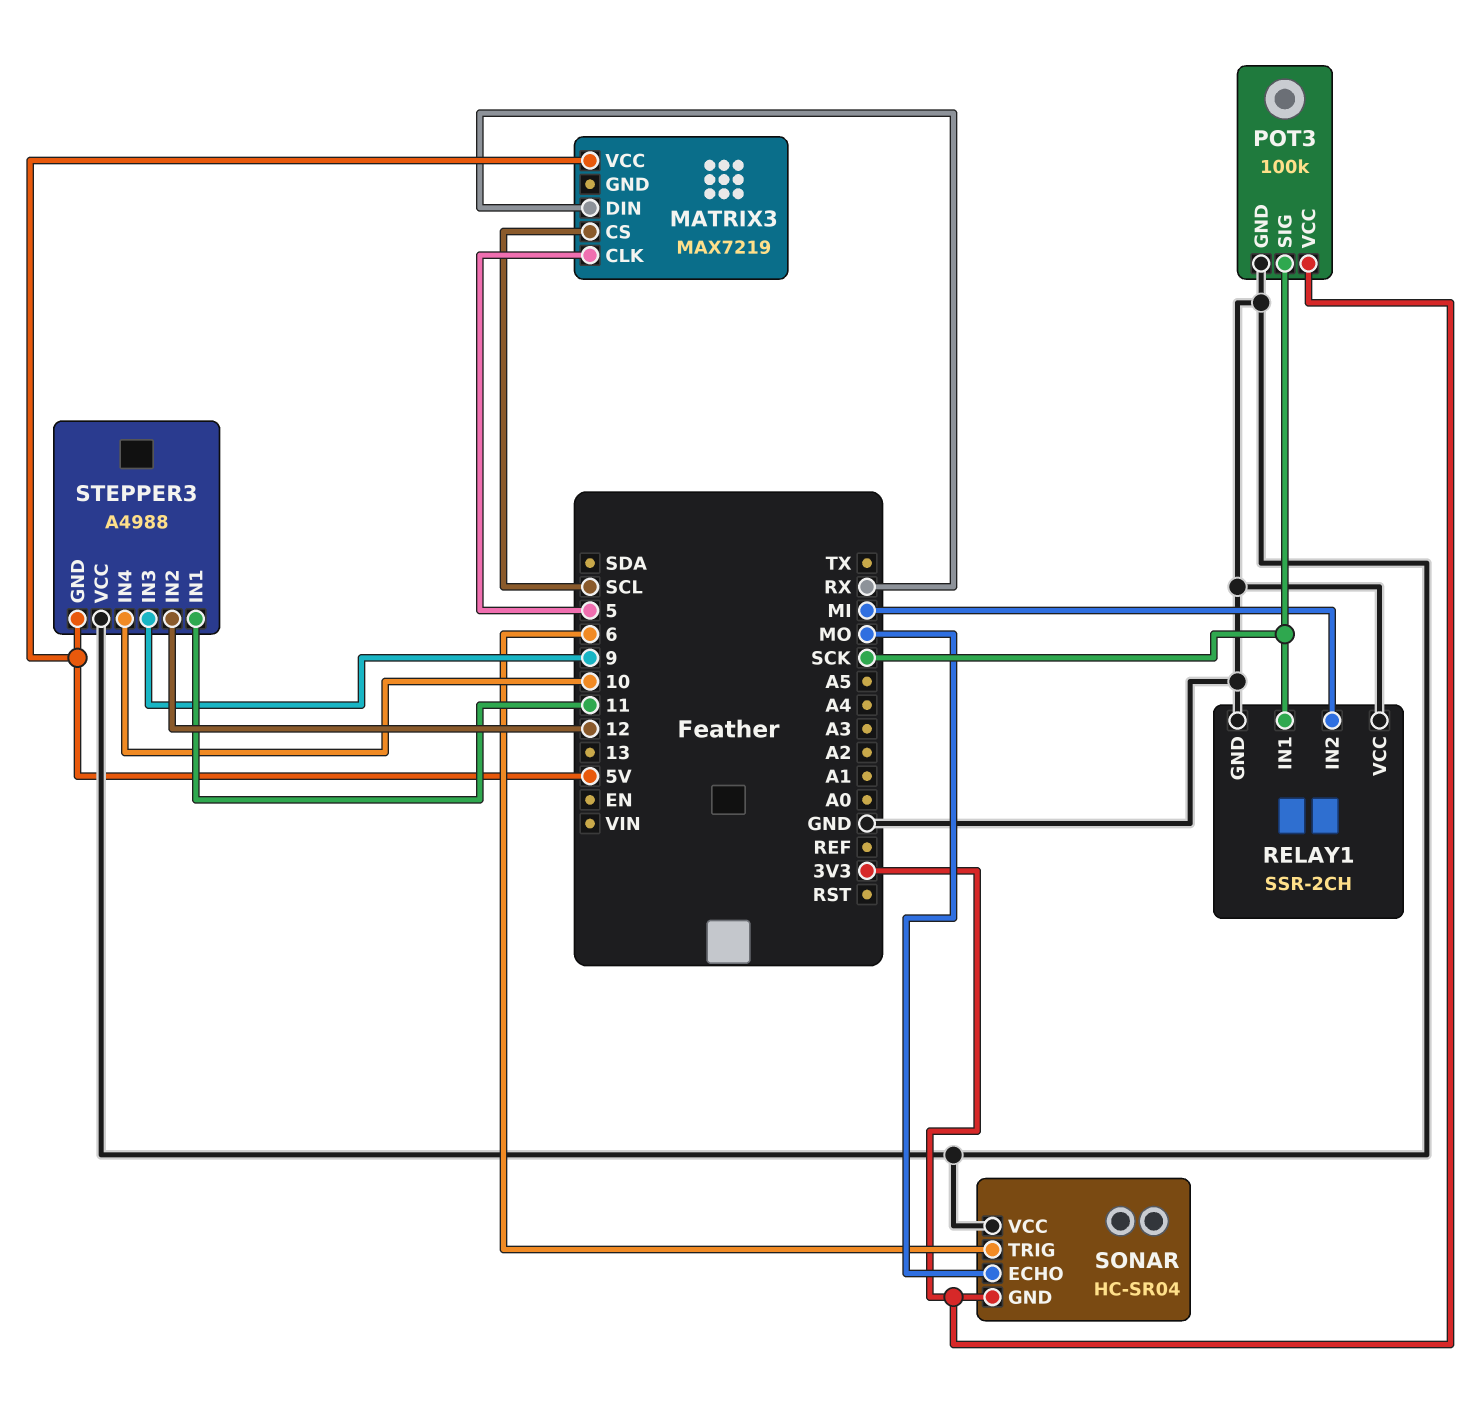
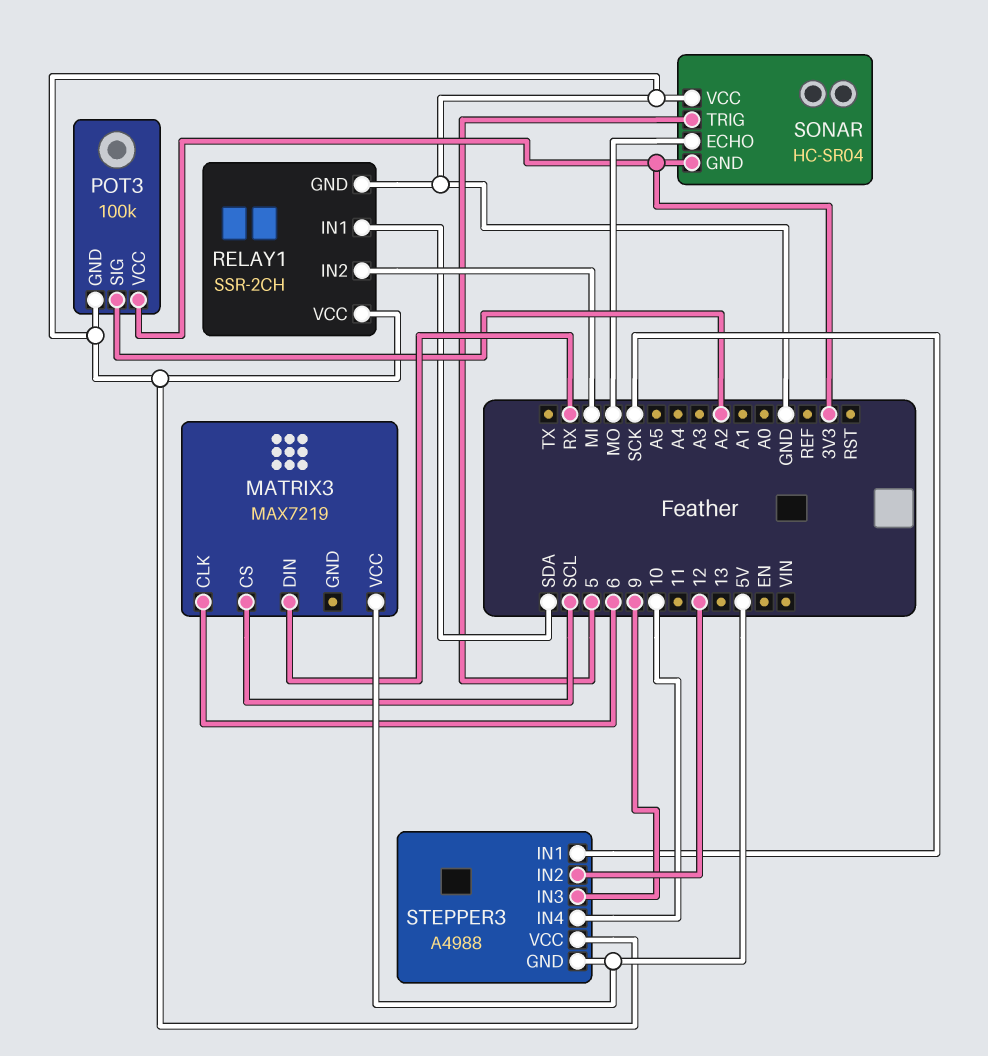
MATRIX3 pin CLK: 5 -> 6
POT3 pin SIG: SCK -> A2
RELAY1 pin IN1: SCK -> SDA
SONAR pin TRIG: 6 -> 5
STEPPER3 pin IN1: 11 -> SCK

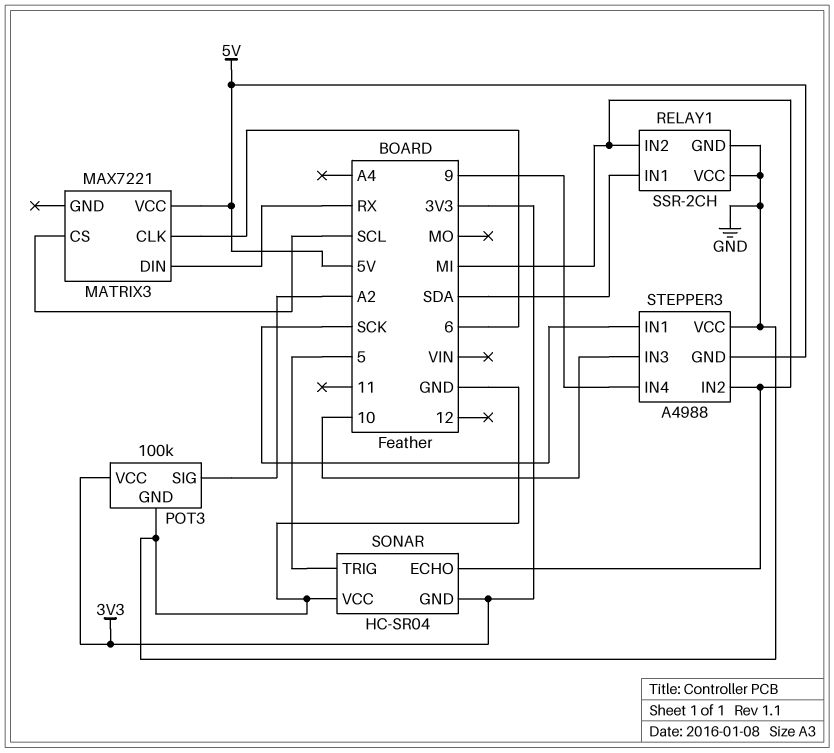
MATRIX3: MAX7219 -> MAX7221
SONAR pin ECHO: MO -> MI
STEPPER3 pin IN2: 12 -> MI
STEPPER3 pin IN3: 9 -> 10
STEPPER3 pin IN4: 10 -> 9

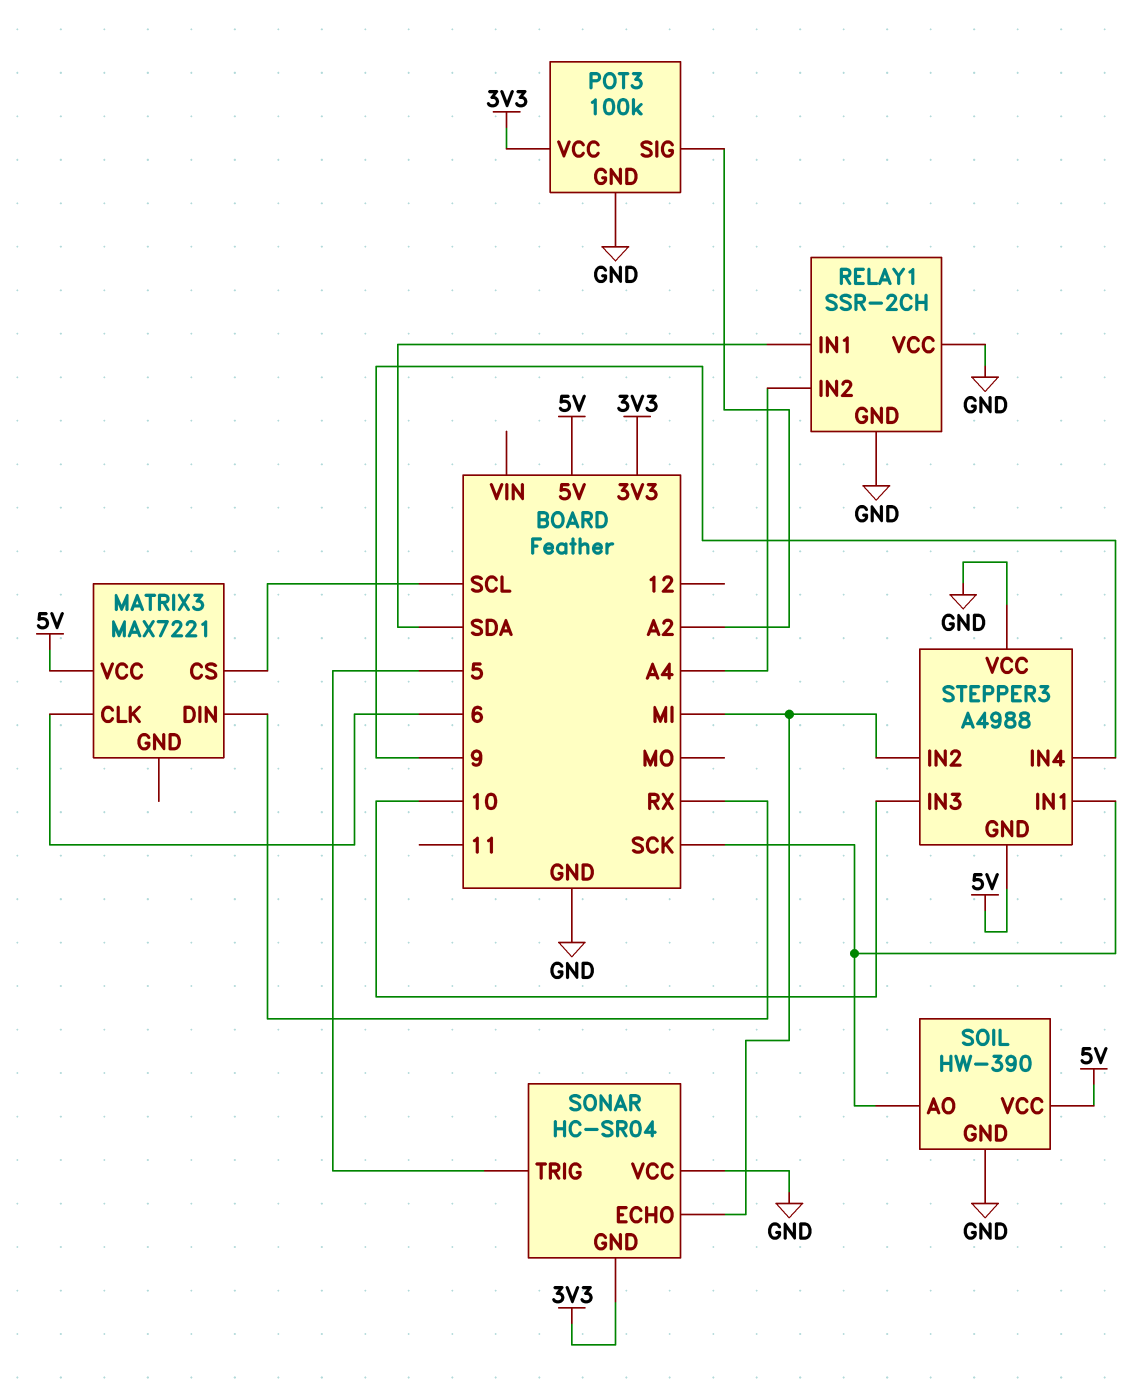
RELAY1 pin IN2: MI -> A4
SOIL: none -> HW-390
SOIL pin AO: none -> SCK
SOIL pin GND: none -> GND
SOIL pin VCC: none -> 5V

